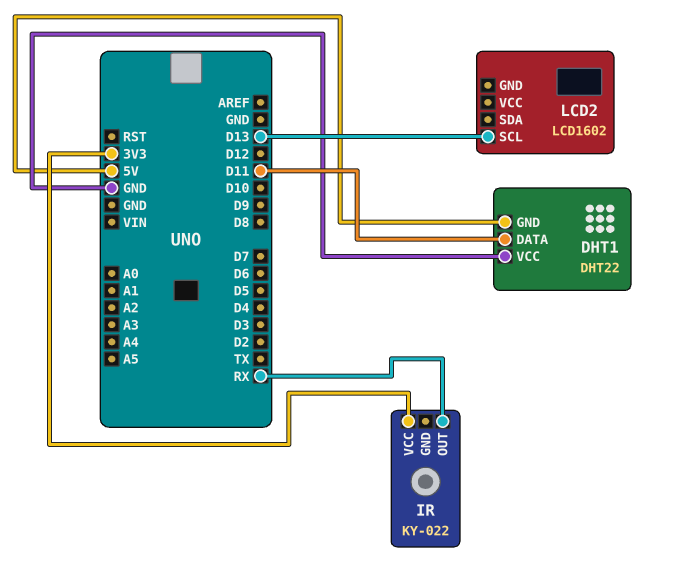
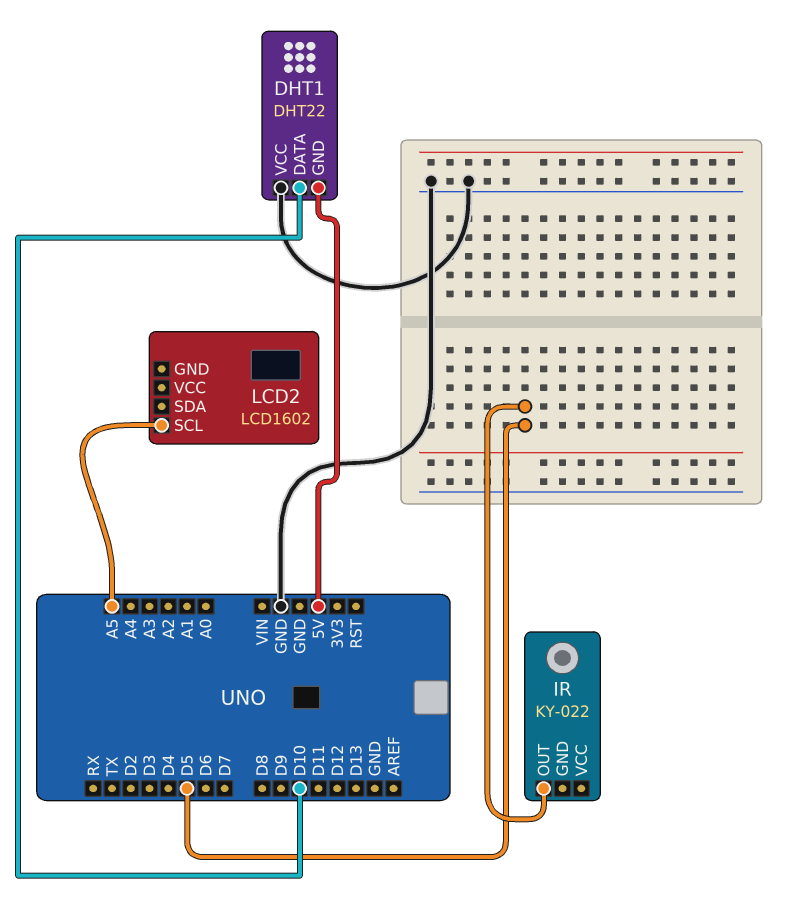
DHT1 pin DATA: D11 -> D10
IR pin OUT: RX -> D5
IR pin VCC: 3V3 -> none
LCD2 pin SCL: D13 -> A5

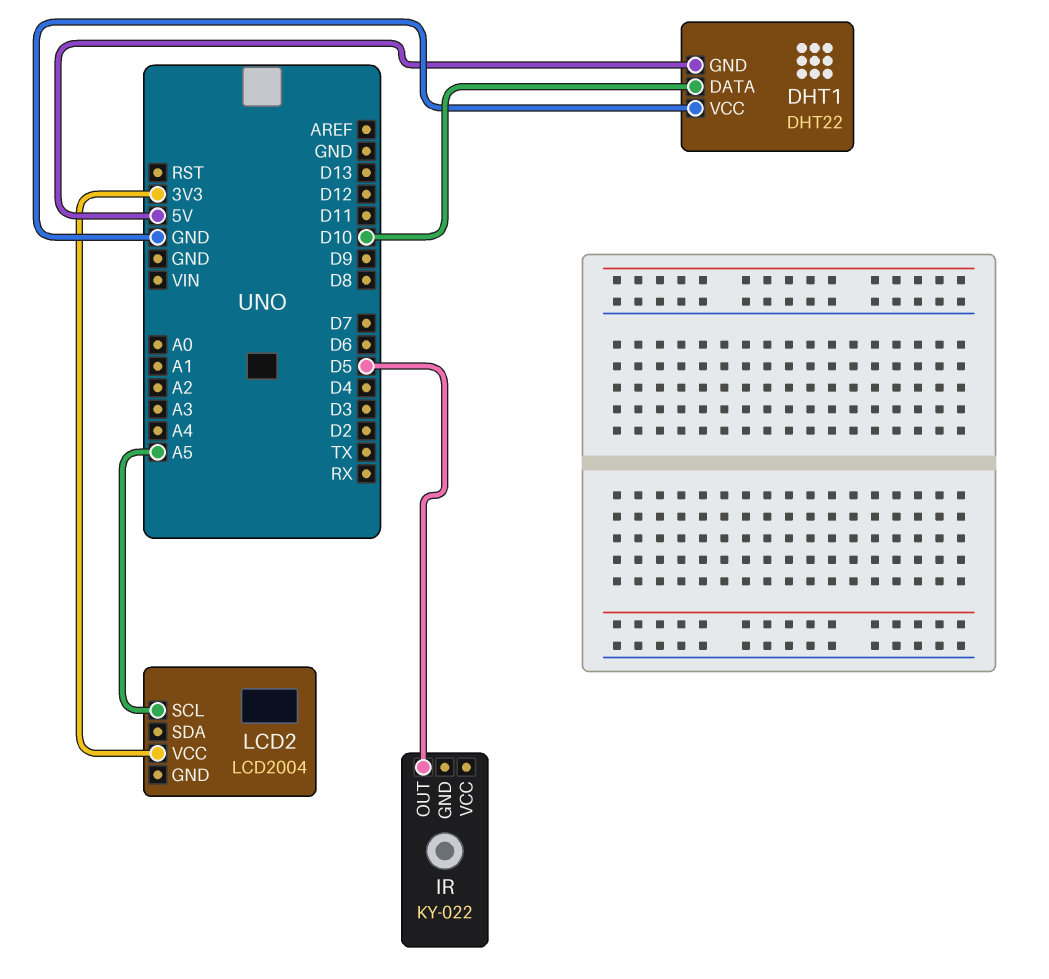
LCD2: LCD1602 -> LCD2004
LCD2 pin VCC: none -> 3V3

